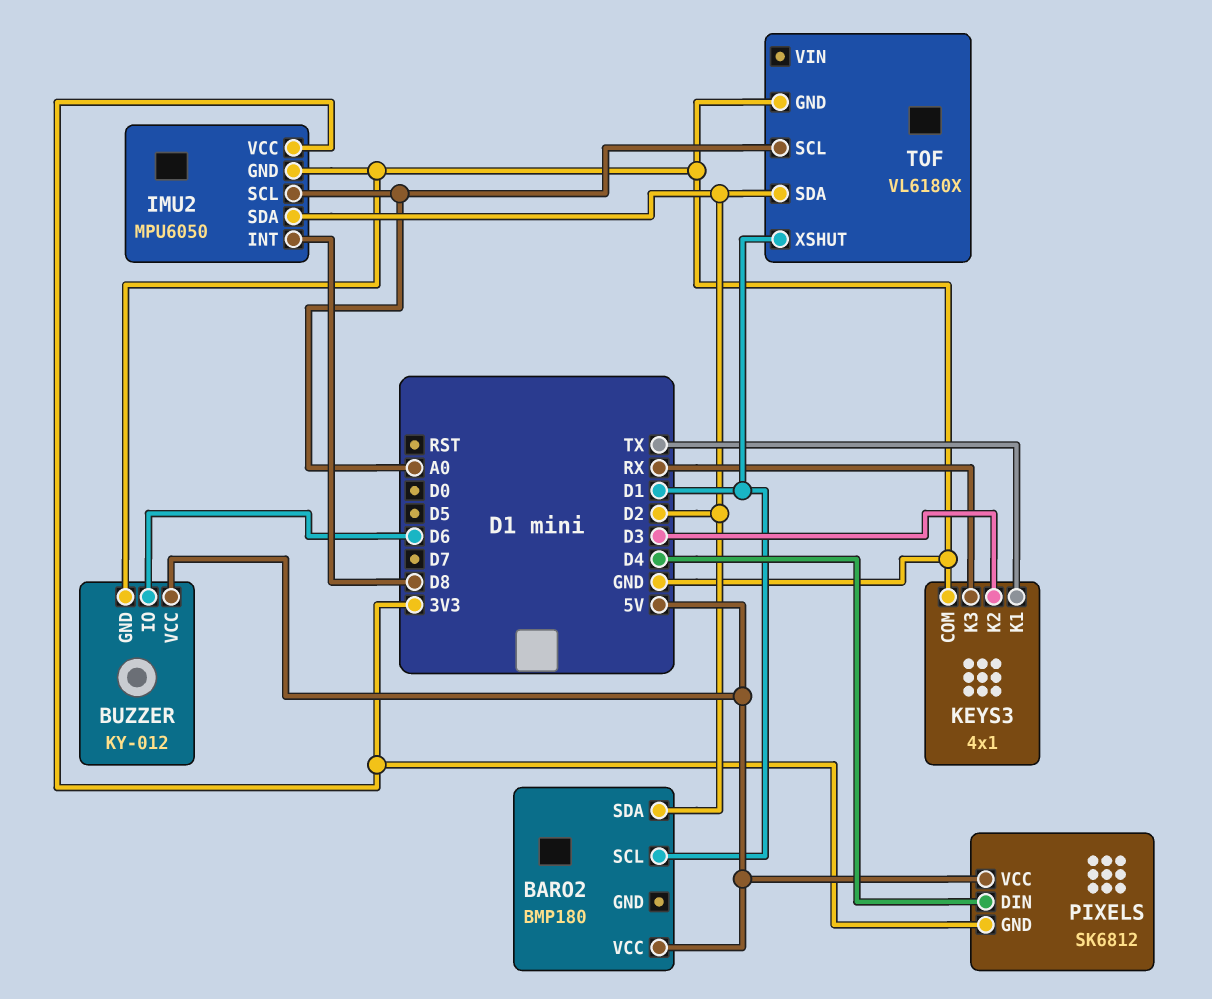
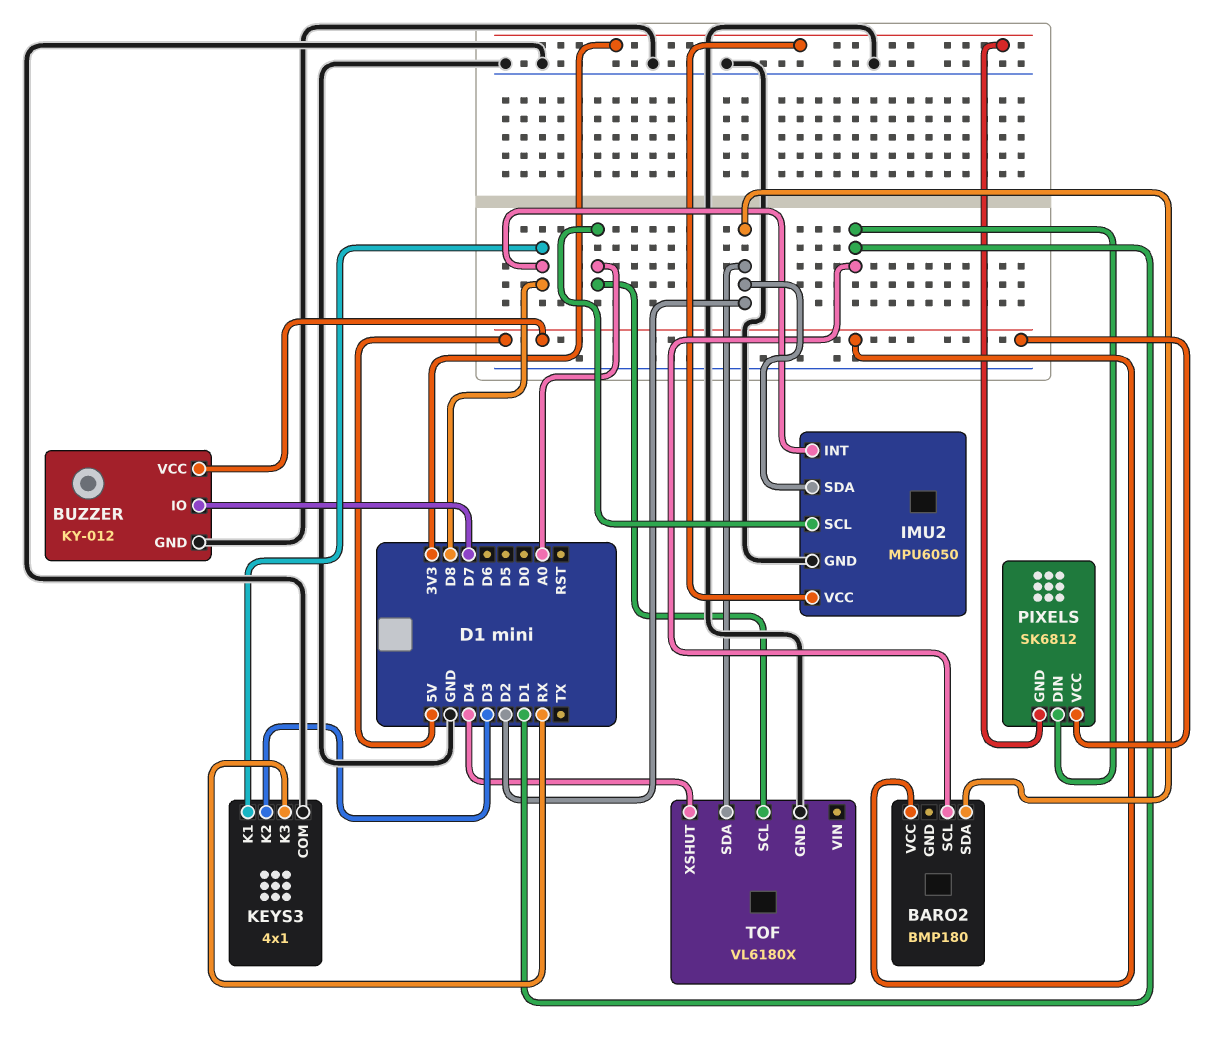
BUZZER pin IO: D6 -> D7
KEYS3 pin K1: TX -> D8
PIXELS pin DIN: D4 -> D1
TOF pin XSHUT: D1 -> D4

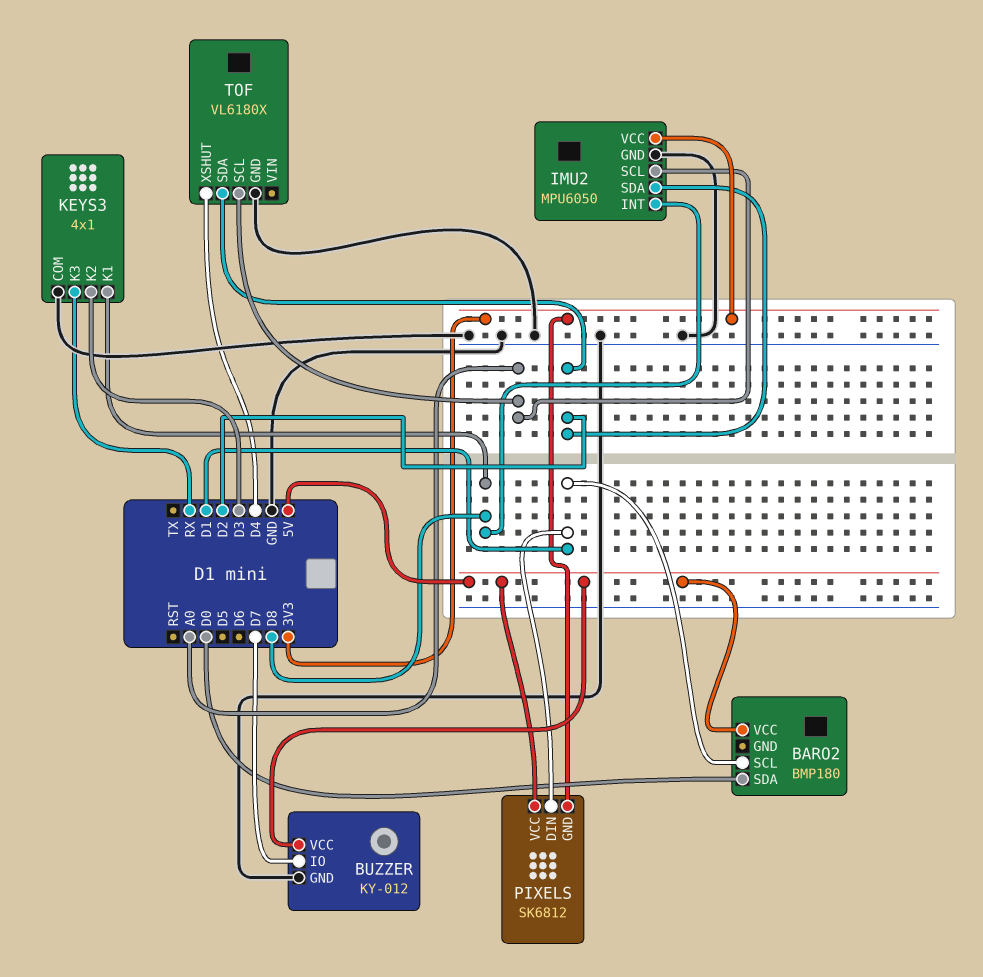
BARO2 pin SDA: D2 -> D0

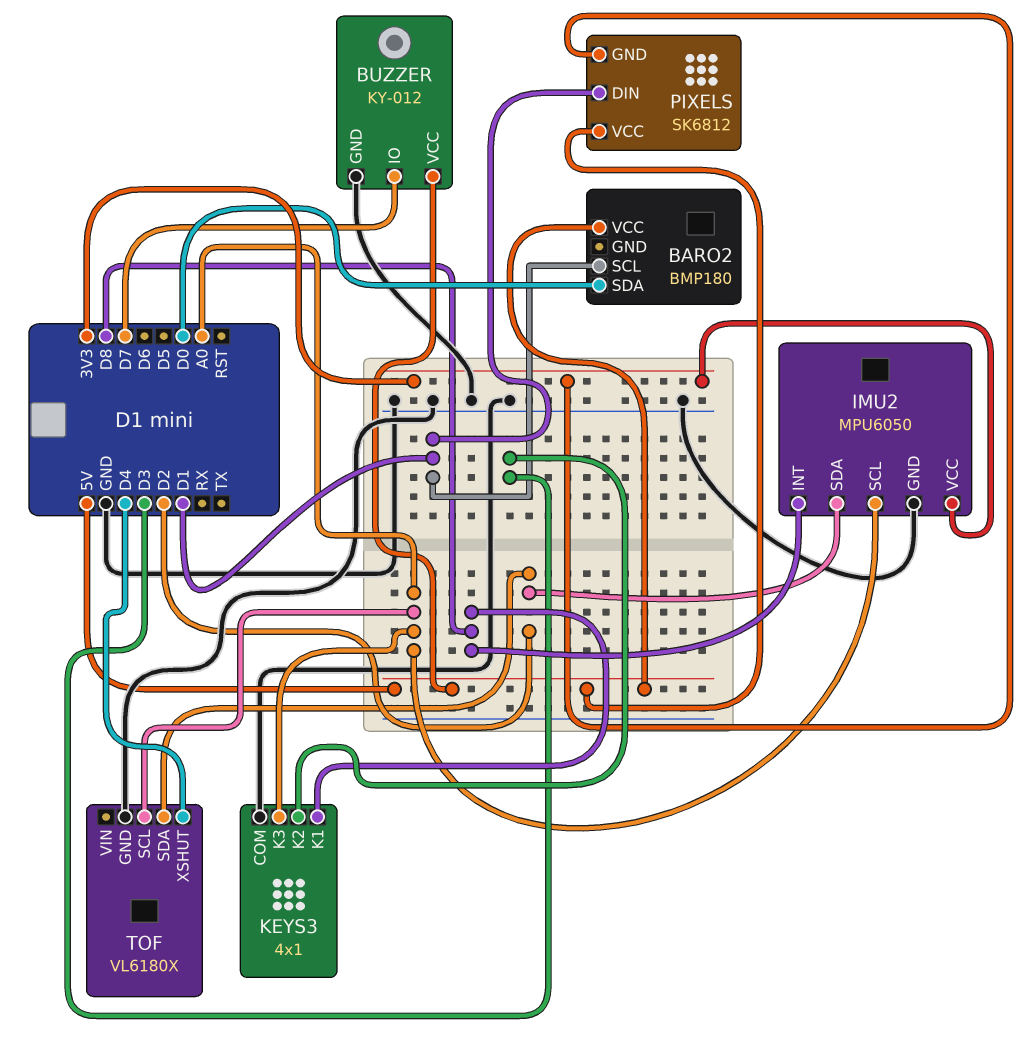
KEYS3 pin K3: RX -> A0

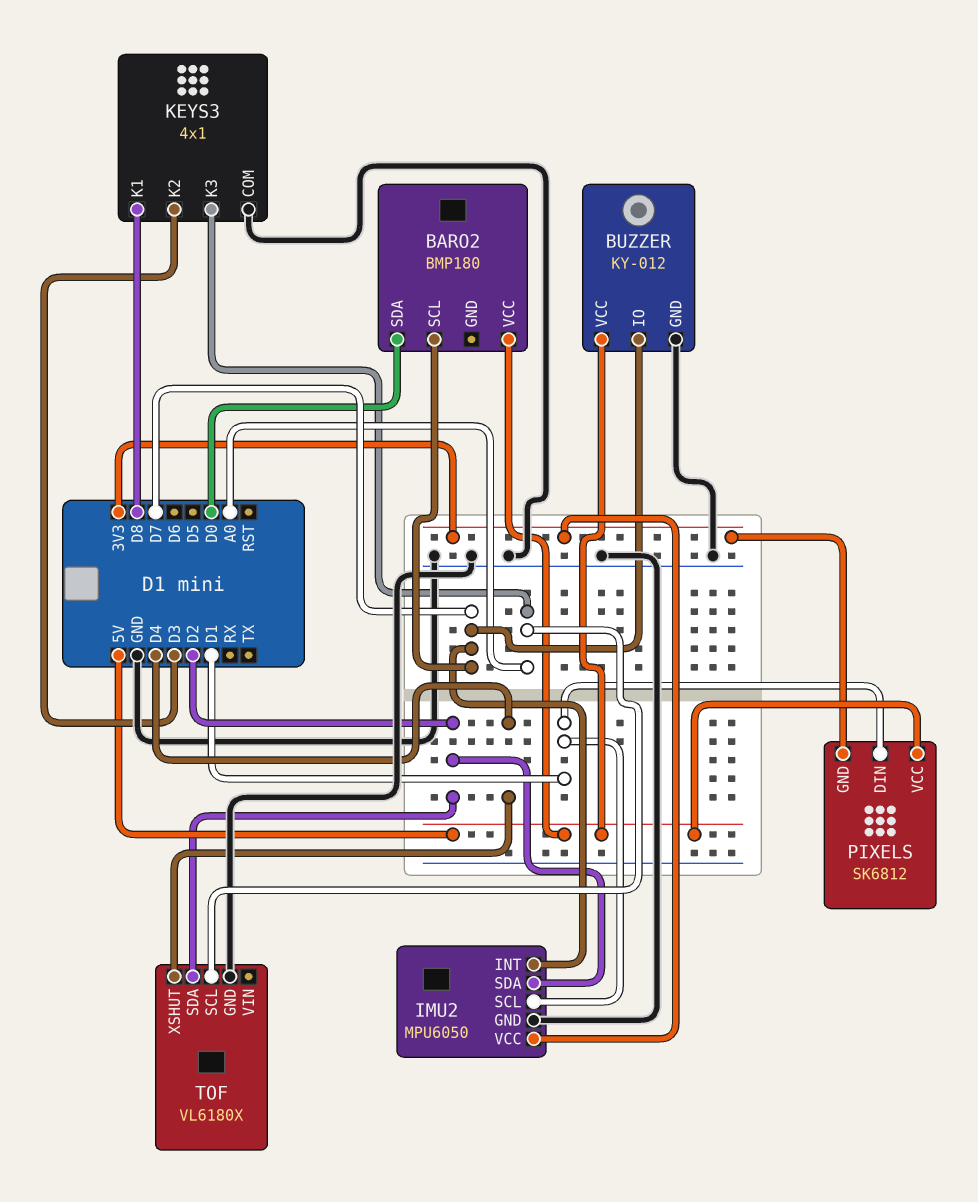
BARO2 pin SCL: D1 -> D7
IMU2 pin INT: D8 -> D7
IMU2 pin SCL: A0 -> D1

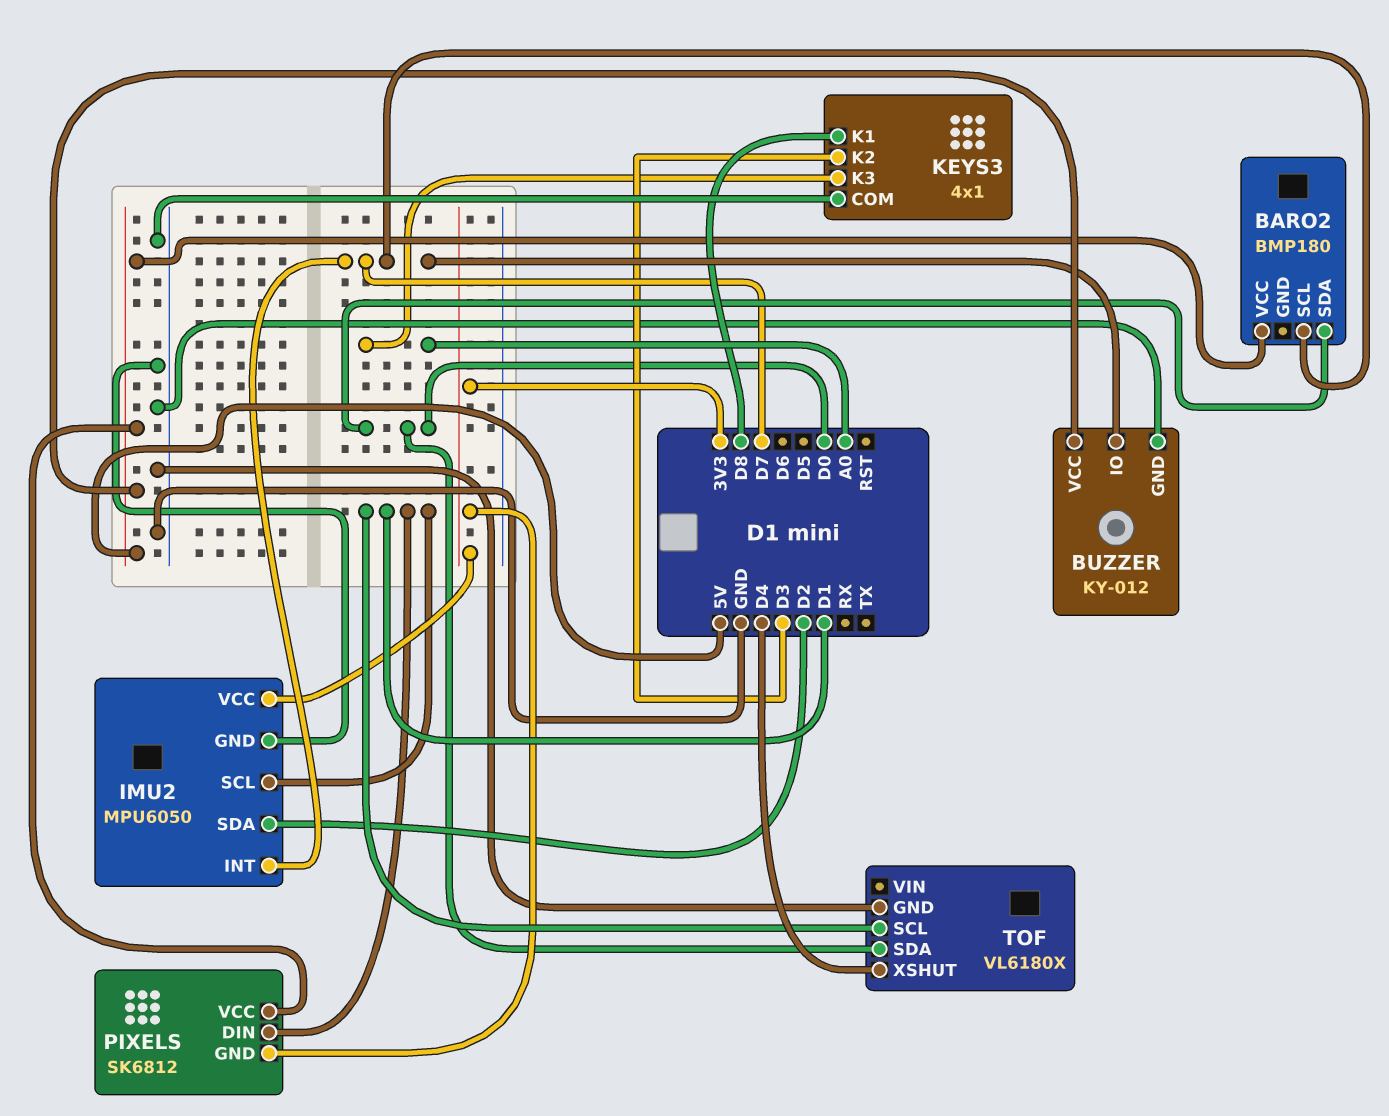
TOF pin SCL: A0 -> D1
TOF pin SDA: D2 -> D0

